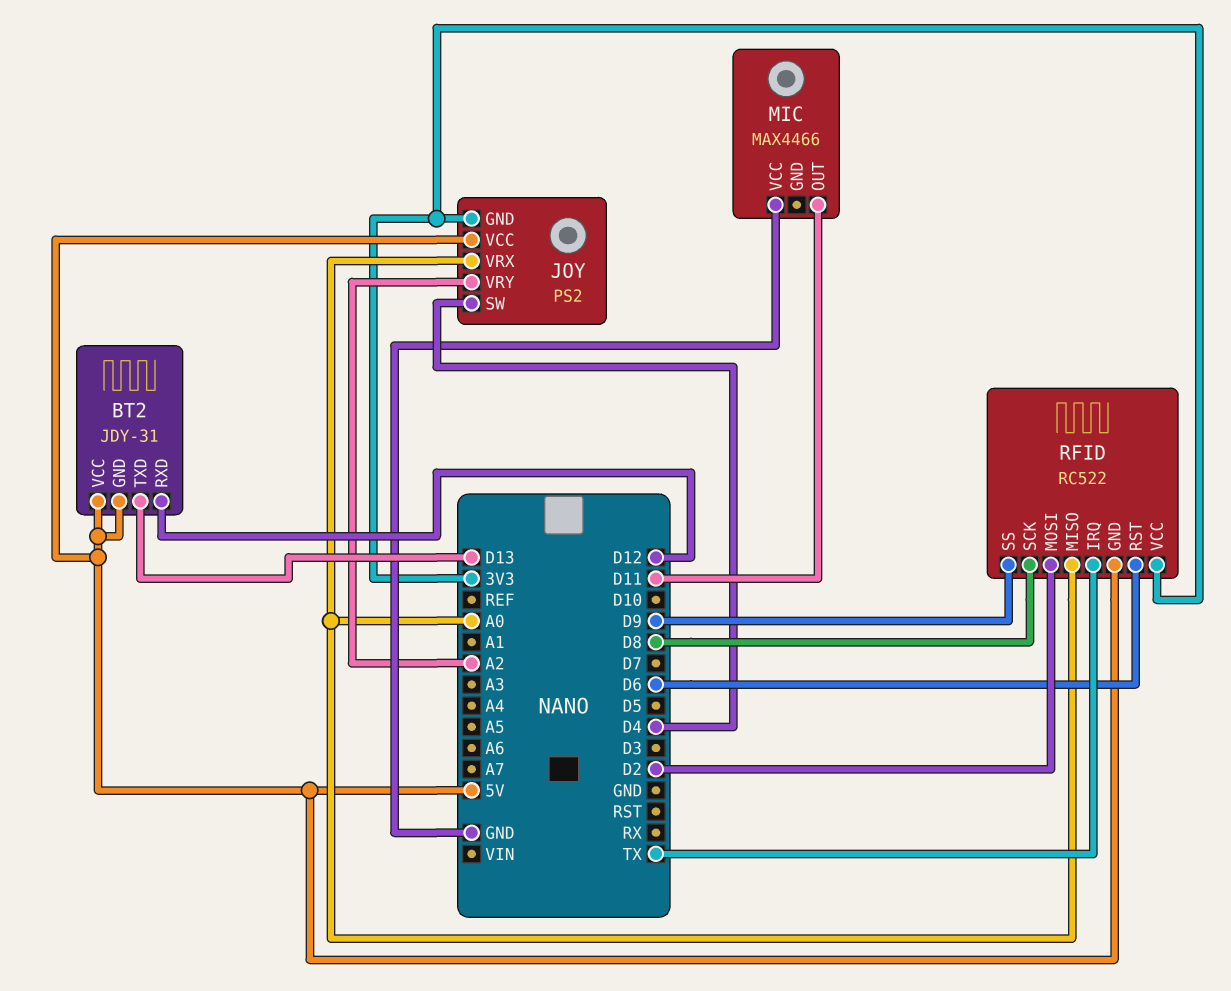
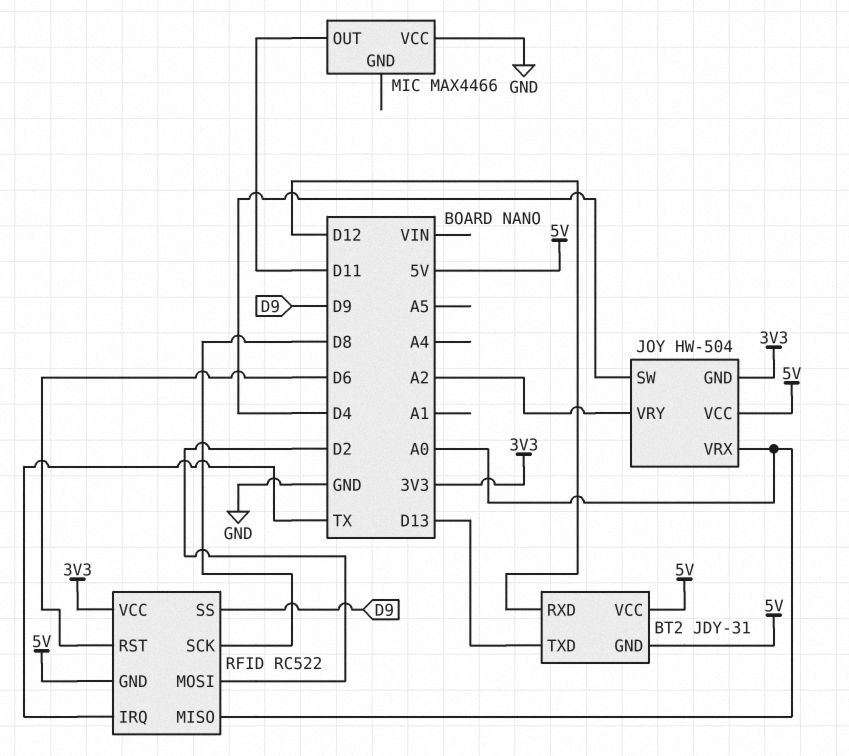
JOY: PS2 -> HW-504

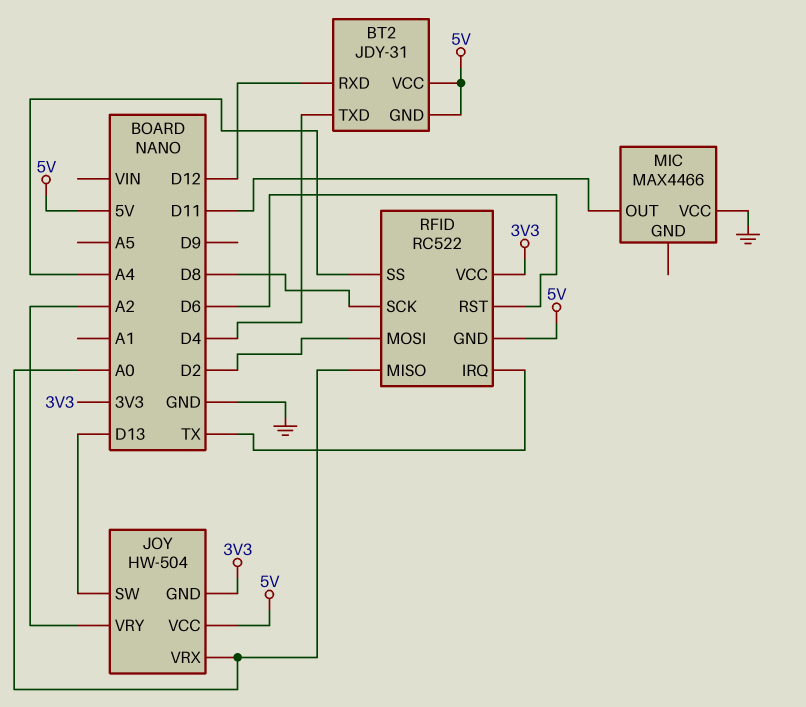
BT2 pin TXD: D13 -> D4
JOY pin SW: D4 -> D13
RFID pin SS: D9 -> A4

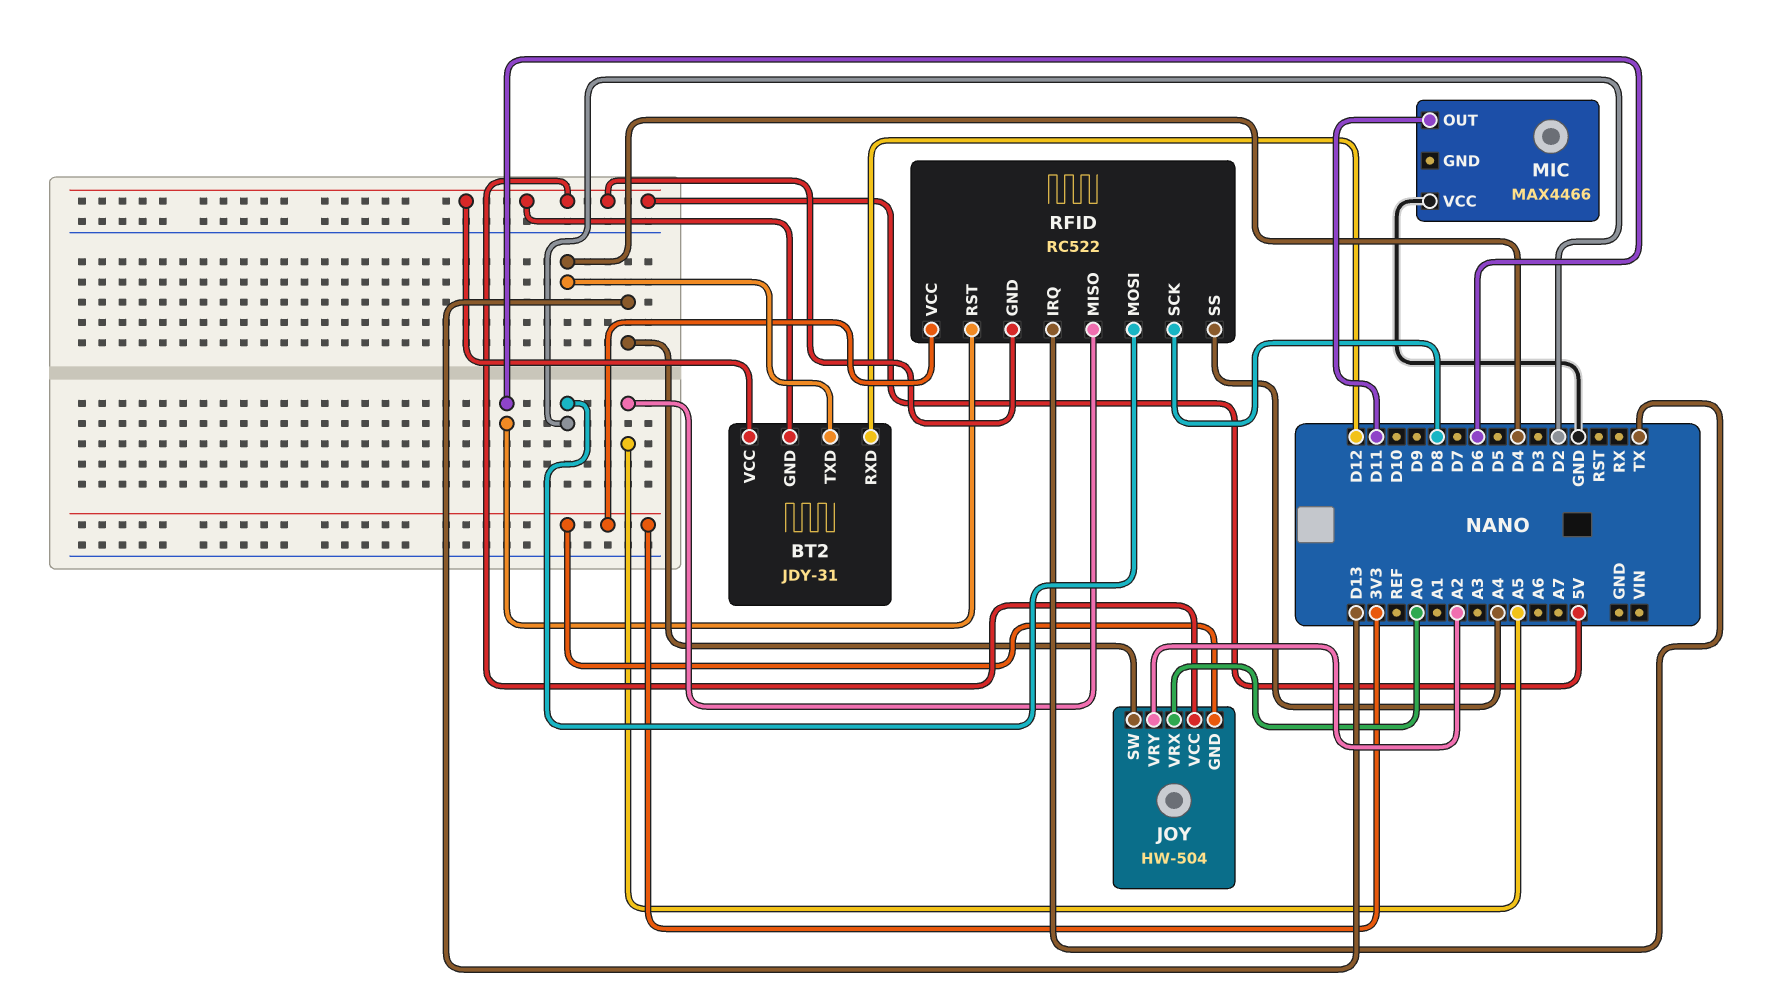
RFID pin MISO: A0 -> A5

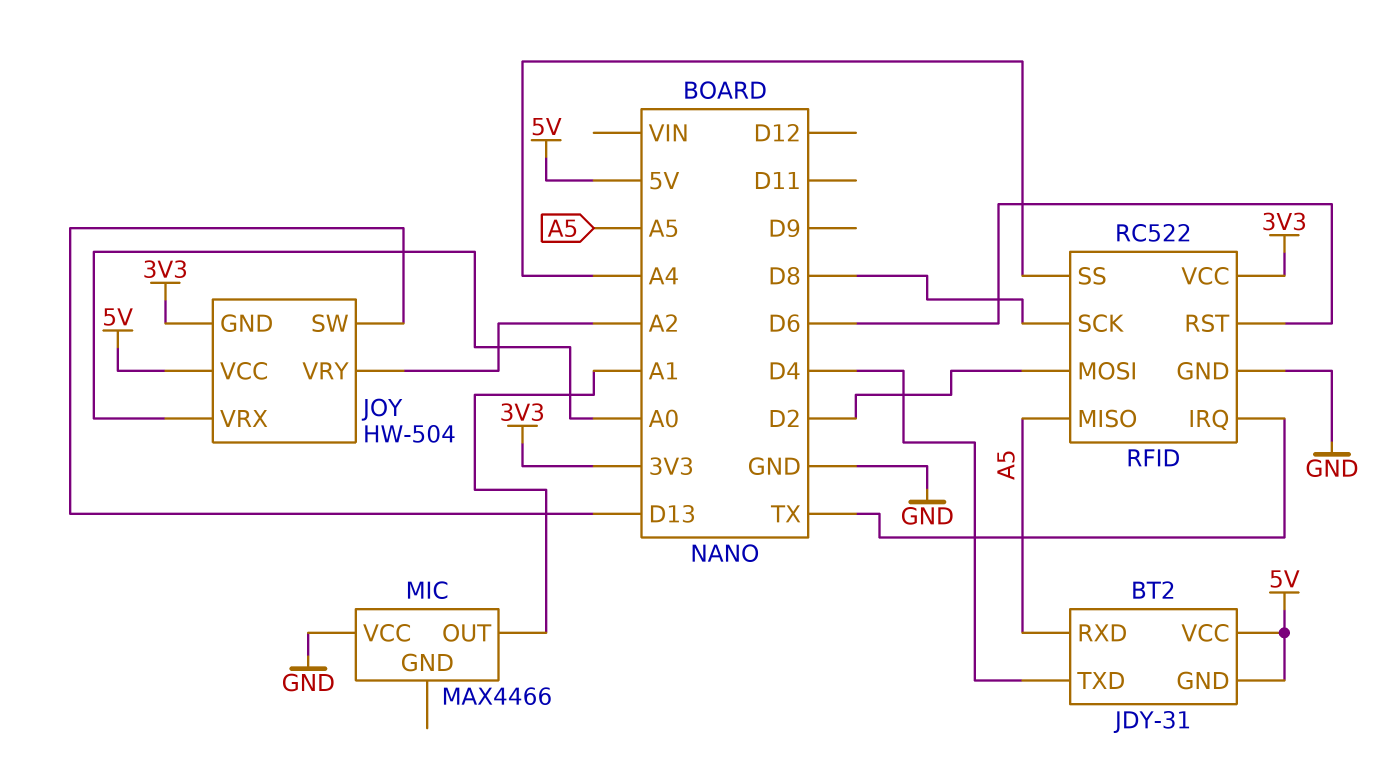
BT2 pin RXD: D12 -> A5
MIC pin OUT: D11 -> A1
RFID pin GND: 5V -> GND

